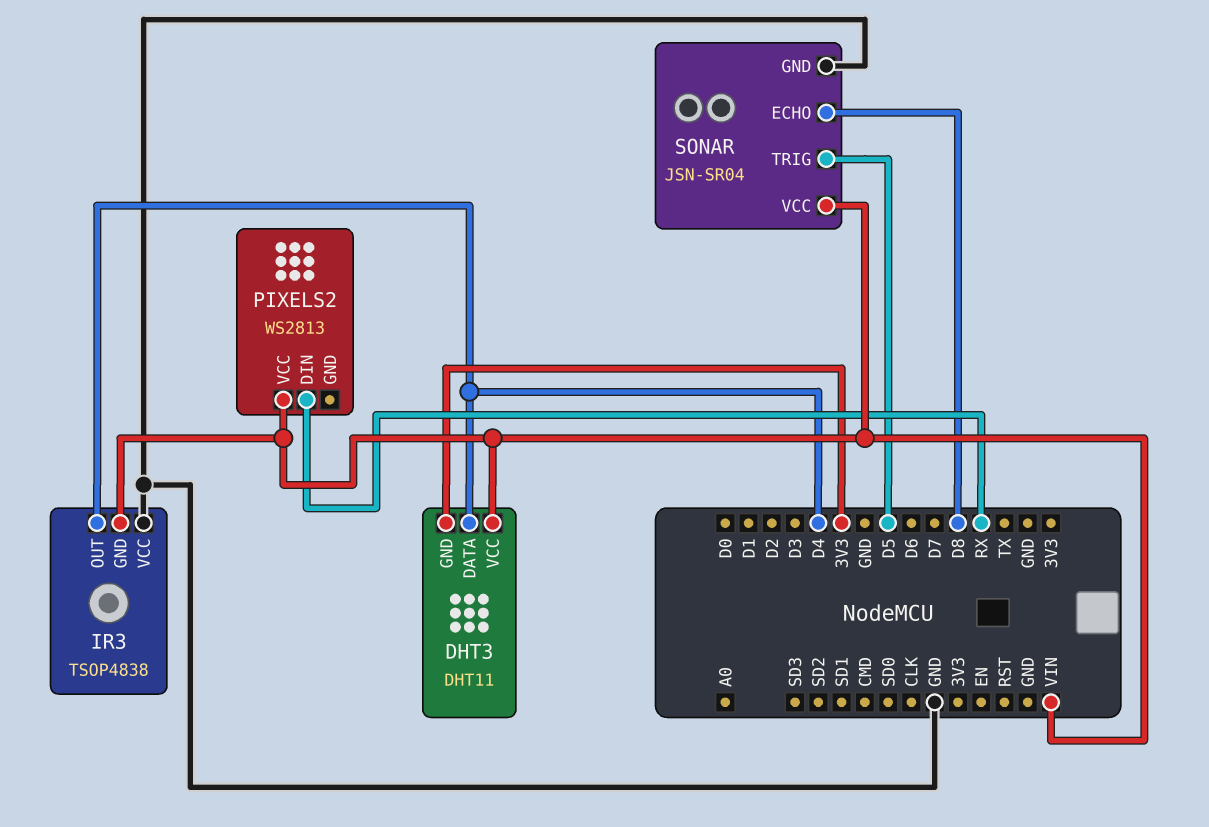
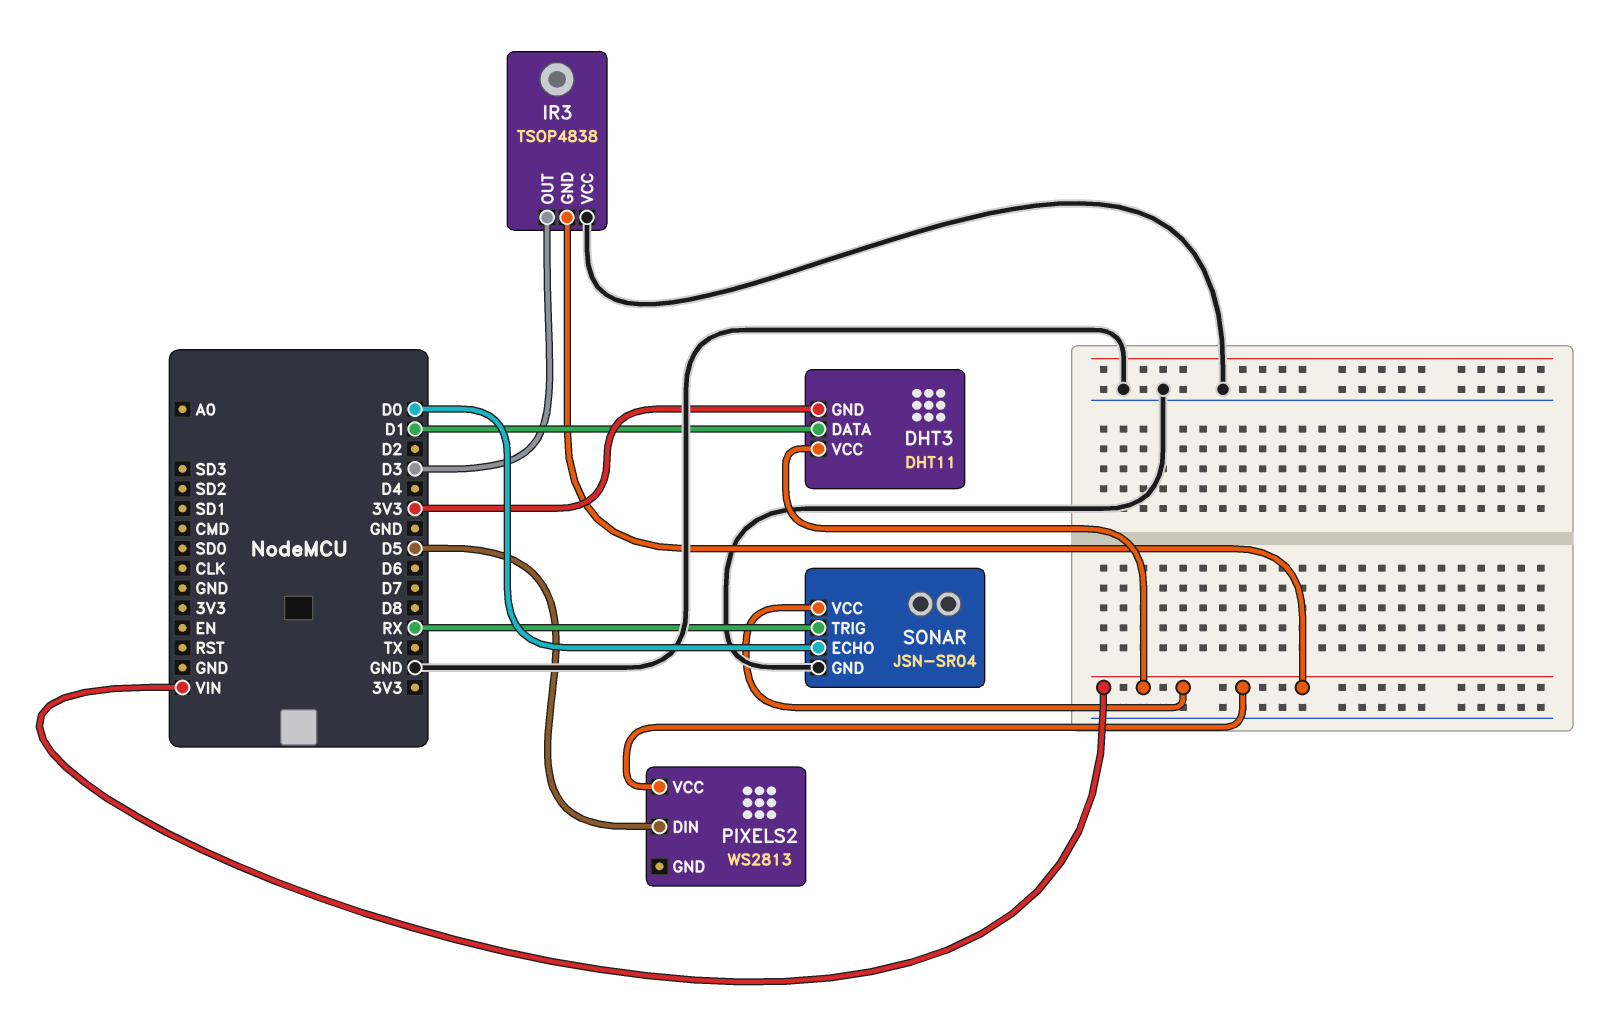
DHT3 pin DATA: D4 -> D1
IR3 pin OUT: D4 -> D3
PIXELS2 pin DIN: RX -> D5
SONAR pin ECHO: D8 -> D0
SONAR pin TRIG: D5 -> RX

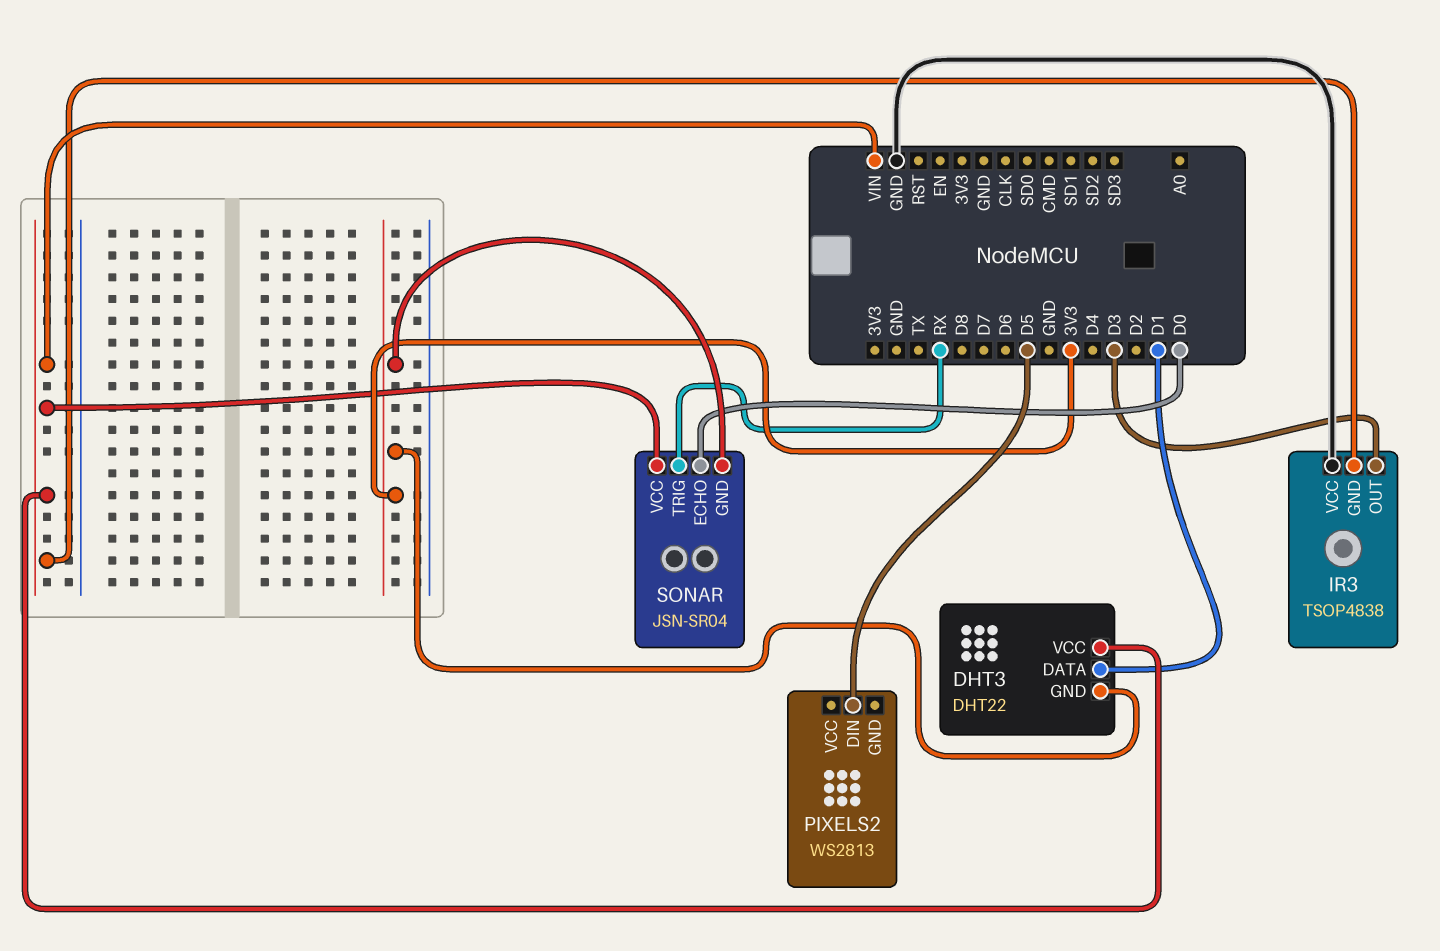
DHT3: DHT11 -> DHT22
PIXELS2 pin VCC: VIN -> none
SONAR pin GND: GND -> 3V3

